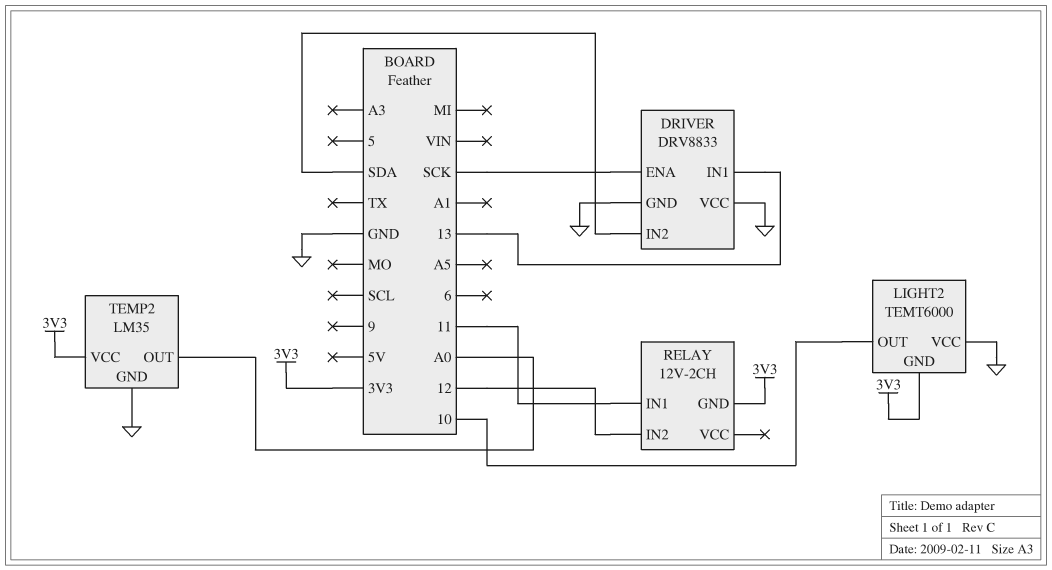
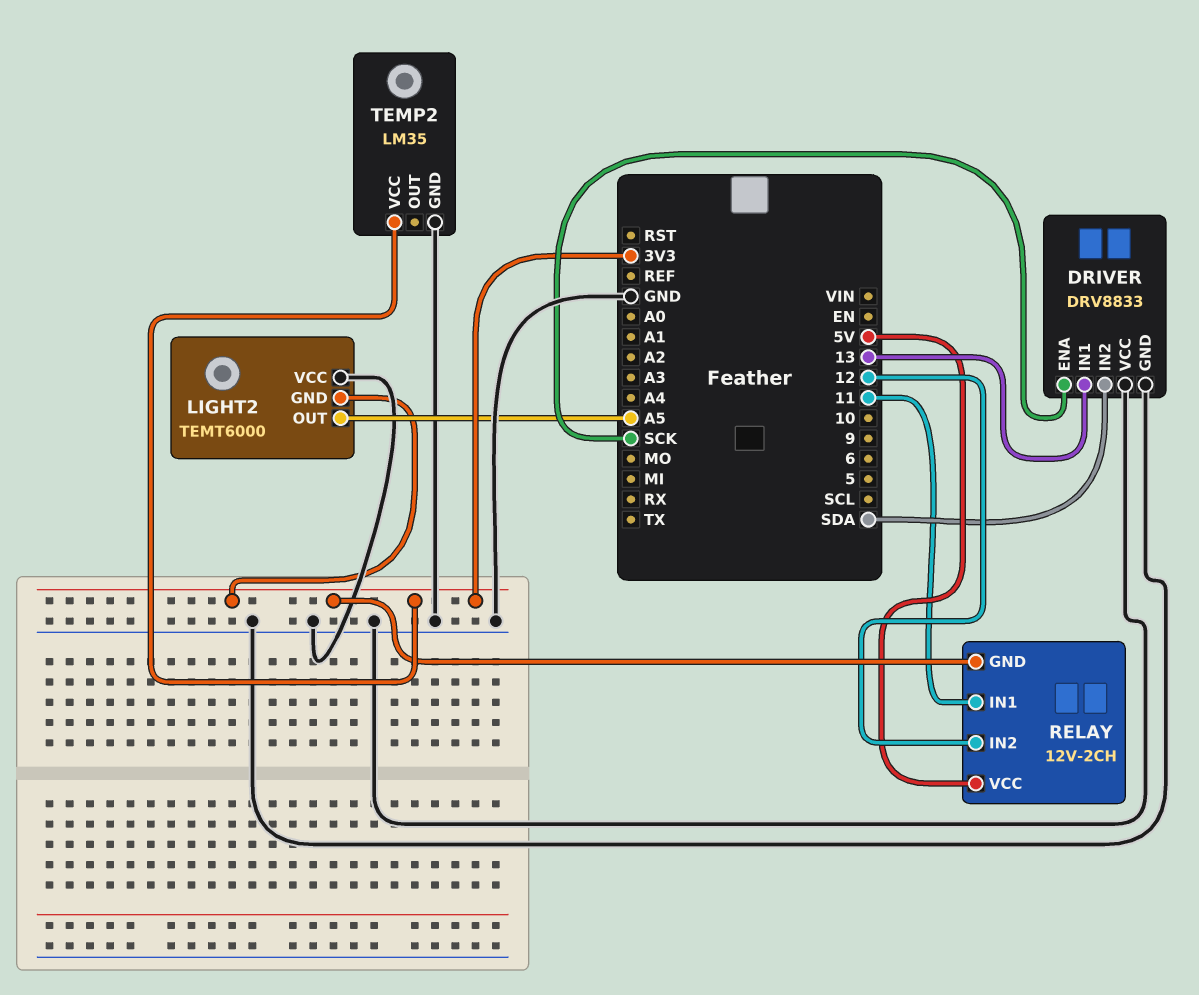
LIGHT2 pin OUT: 10 -> A5
RELAY pin VCC: none -> 5V
TEMP2 pin OUT: A0 -> none

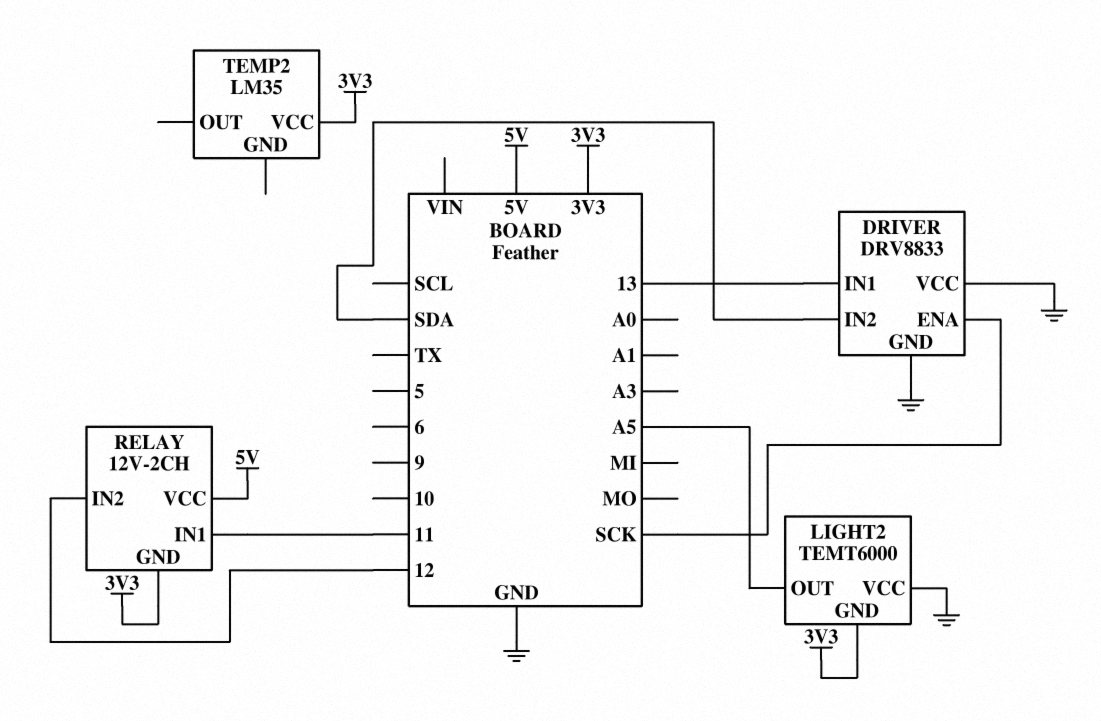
TEMP2 pin GND: GND -> none

